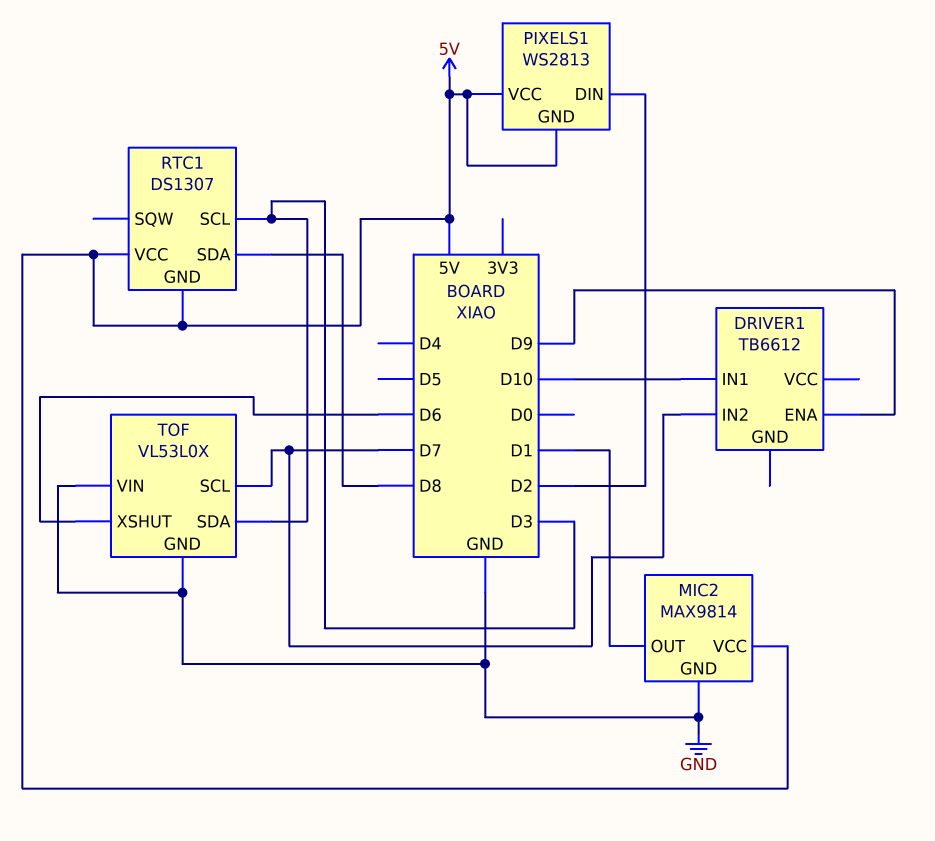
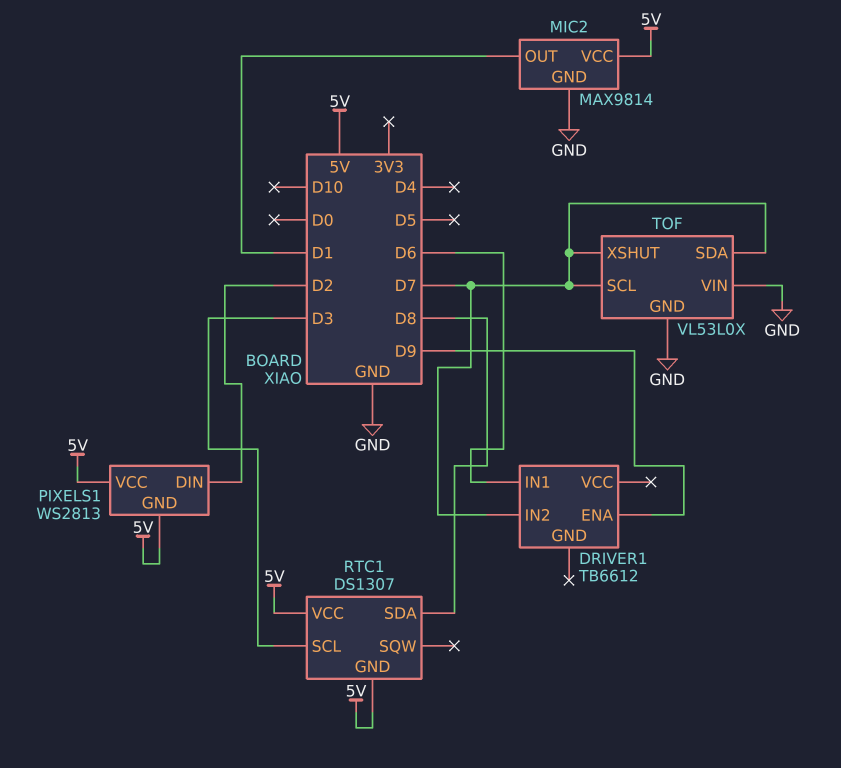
DRIVER1 pin IN1: D10 -> D6
TOF pin SDA: D3 -> D7
TOF pin XSHUT: D6 -> D7

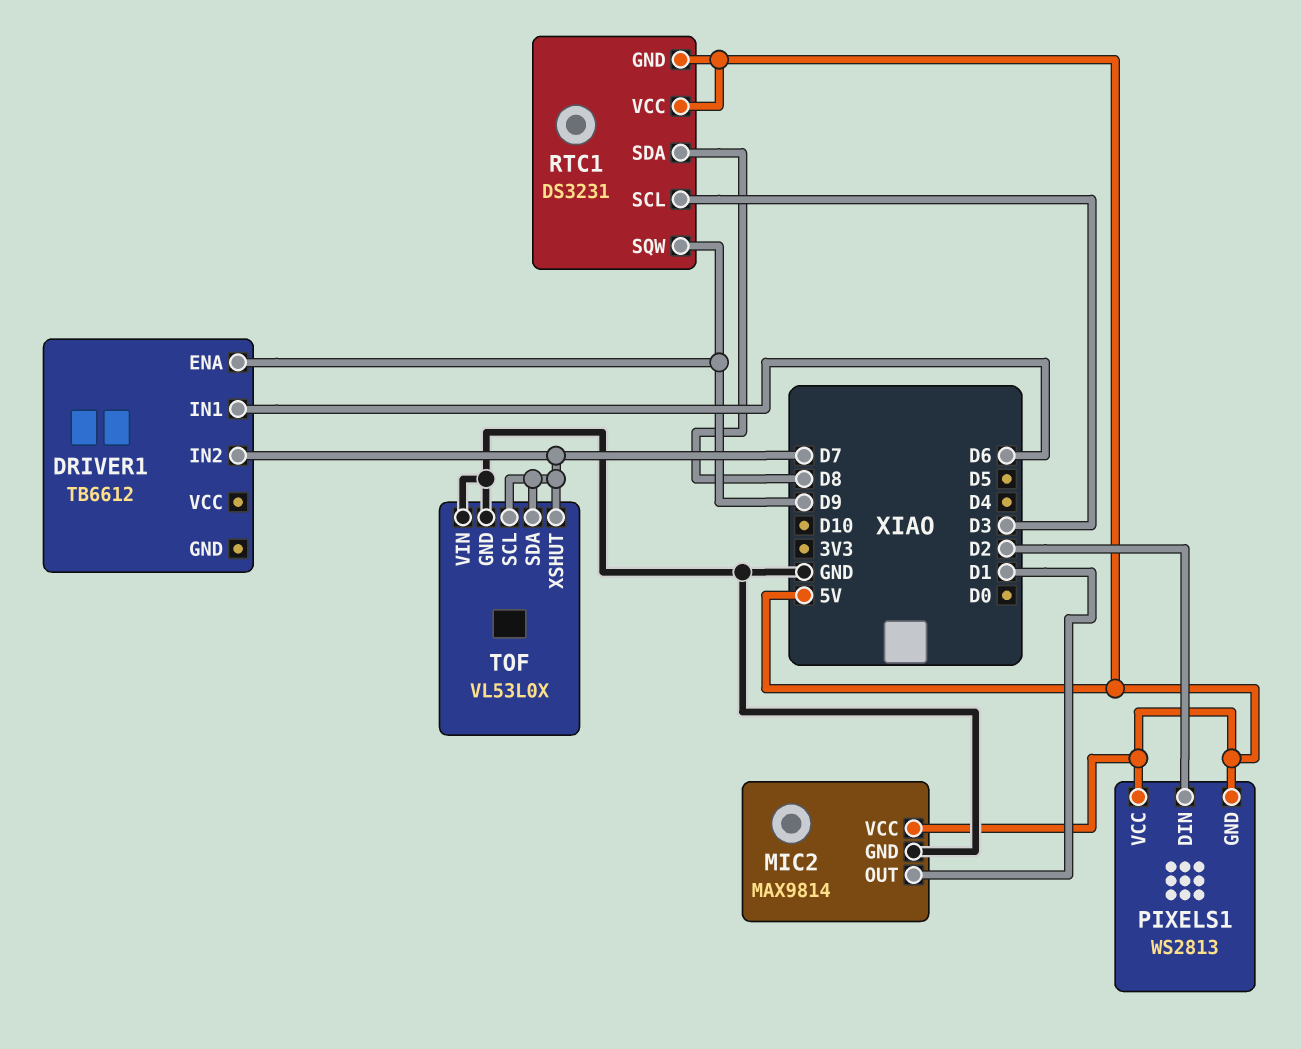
RTC1: DS1307 -> DS3231
RTC1 pin SQW: none -> D9

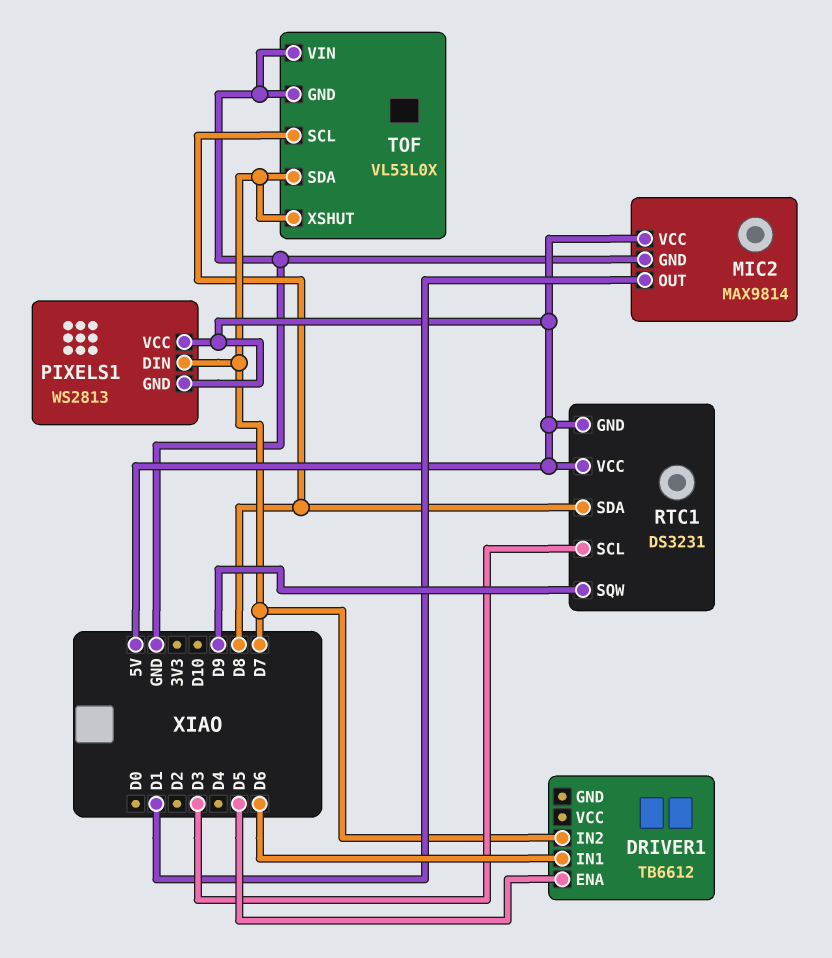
DRIVER1 pin ENA: D9 -> D5
PIXELS1 pin DIN: D2 -> D7
TOF pin SCL: D7 -> D8

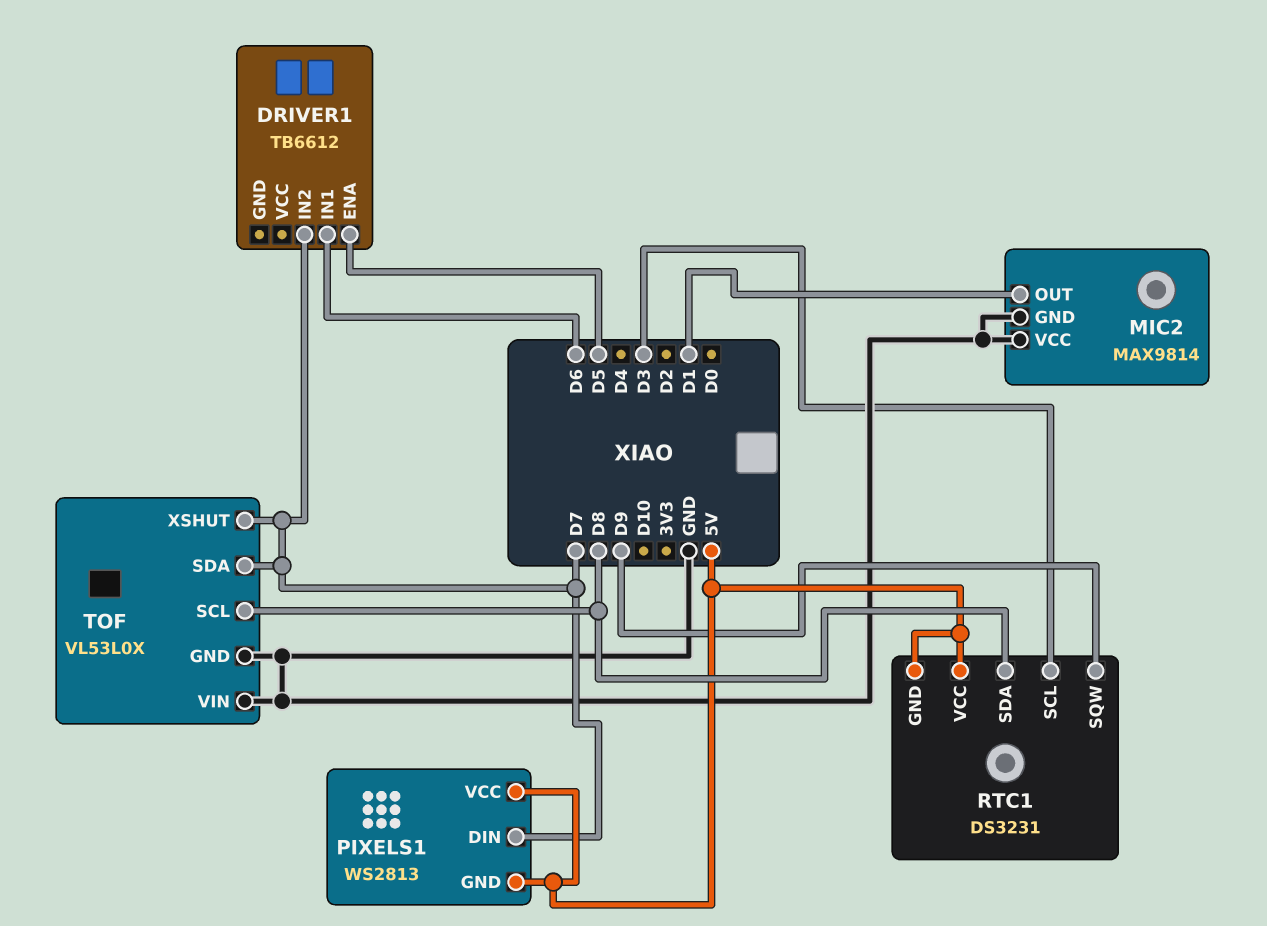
MIC2 pin VCC: 5V -> GND

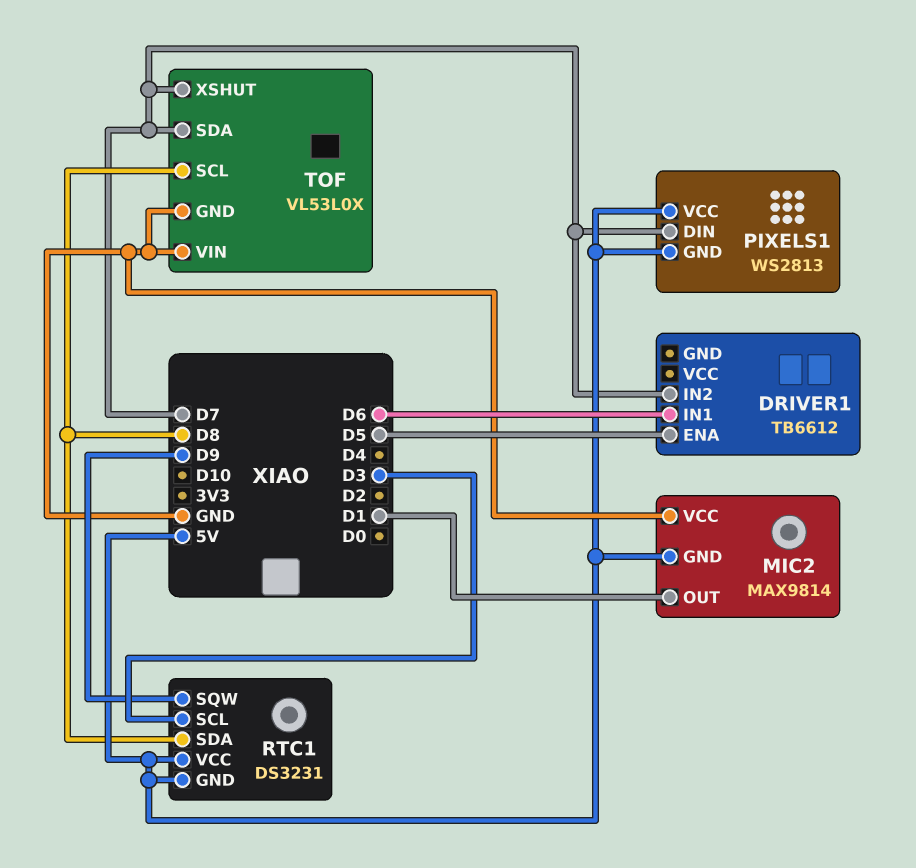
MIC2 pin GND: GND -> 5V

